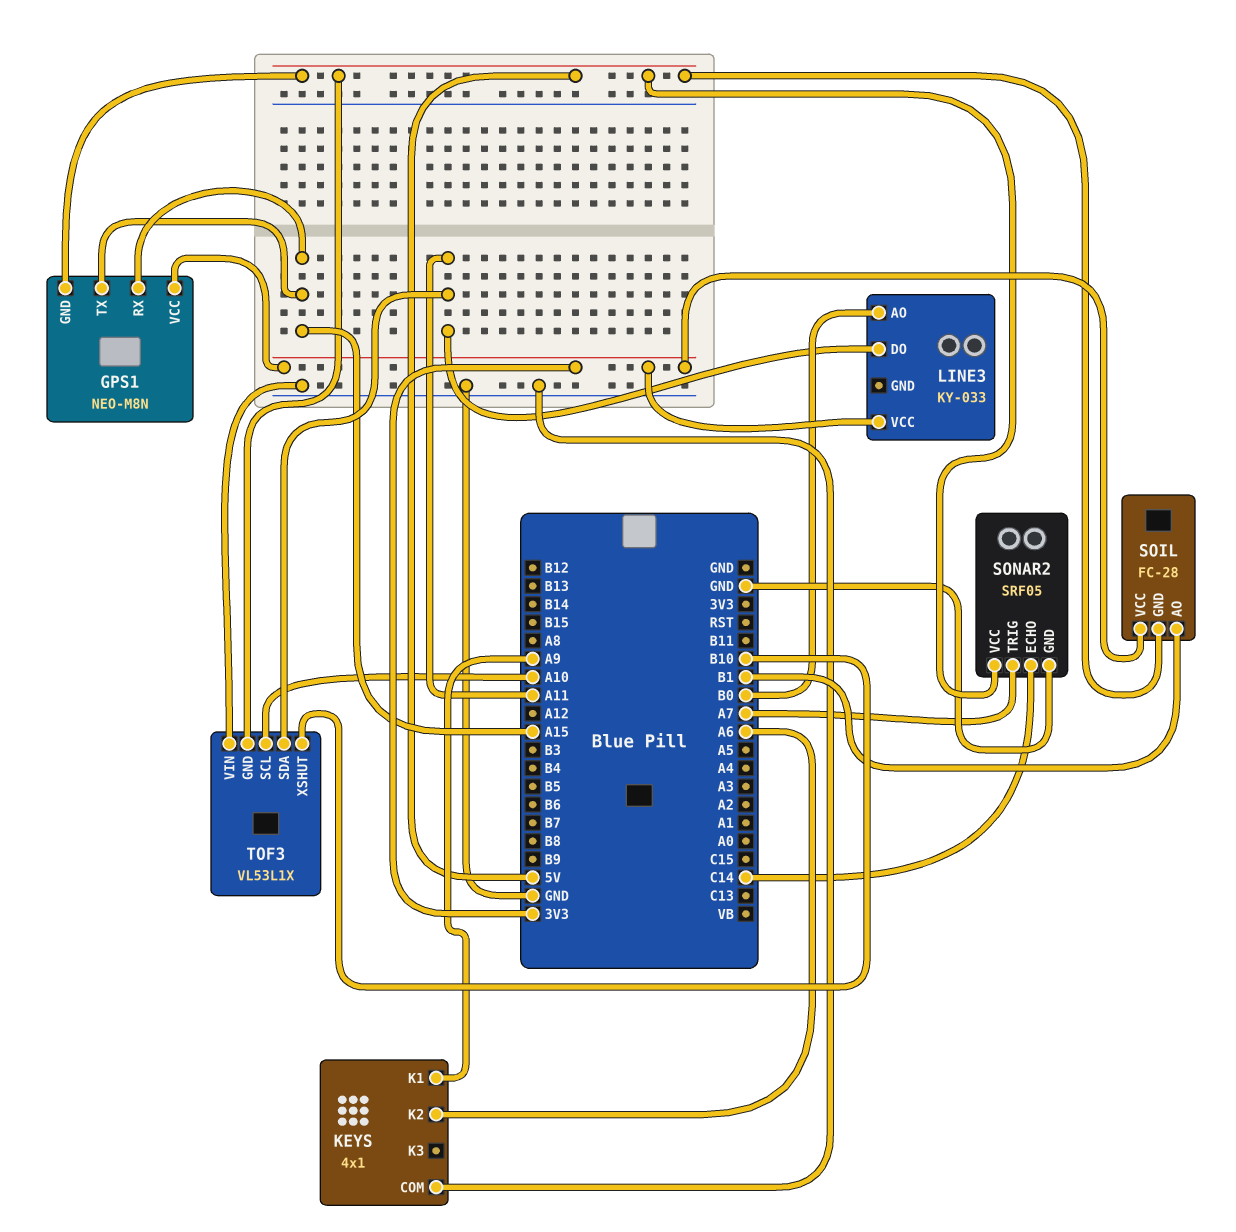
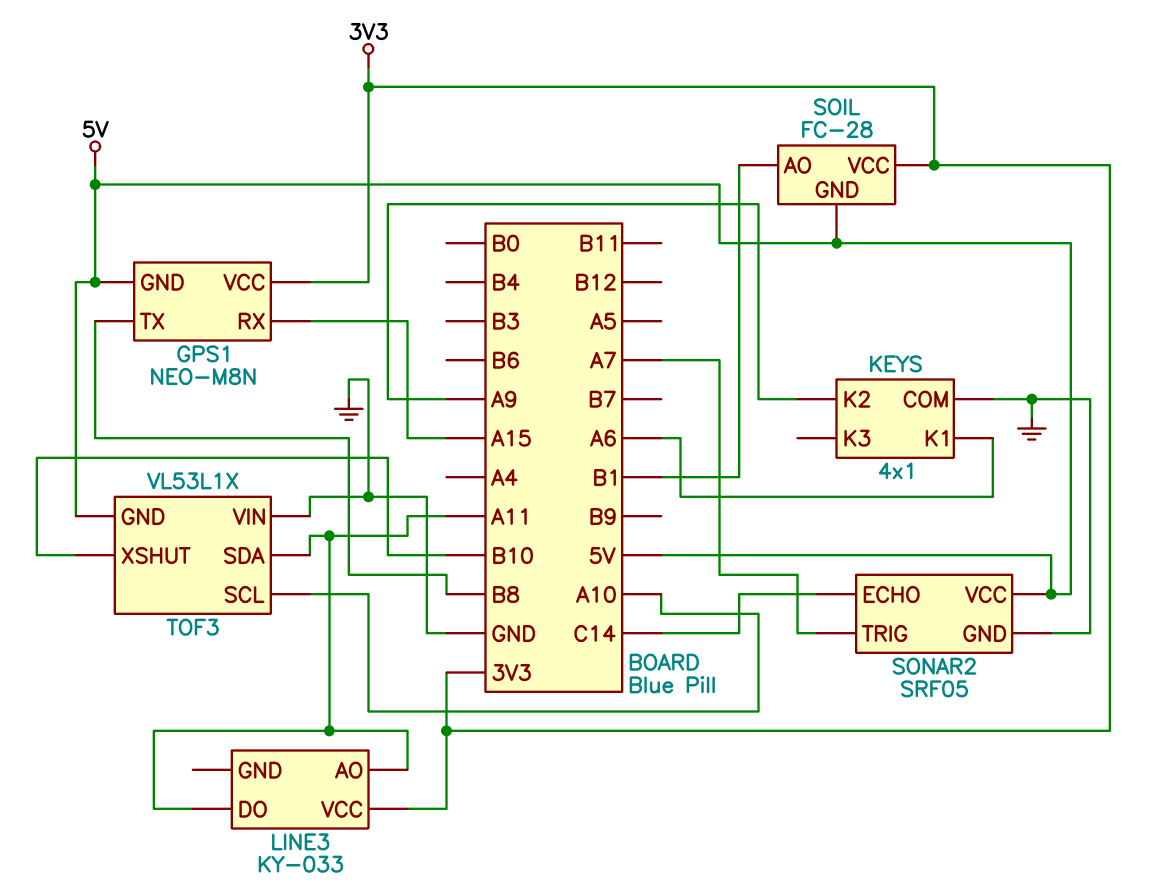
GPS1 pin TX: A15 -> B8
KEYS pin K1: A9 -> A6
KEYS pin K2: A6 -> A9
LINE3 pin AO: B0 -> A11

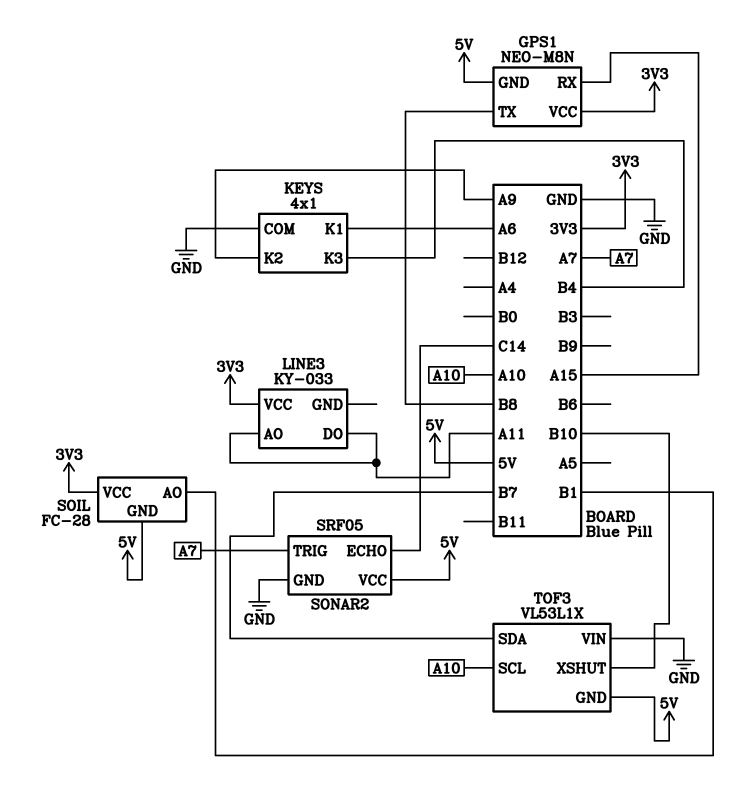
KEYS pin K3: none -> B4
TOF3 pin SDA: A11 -> B7

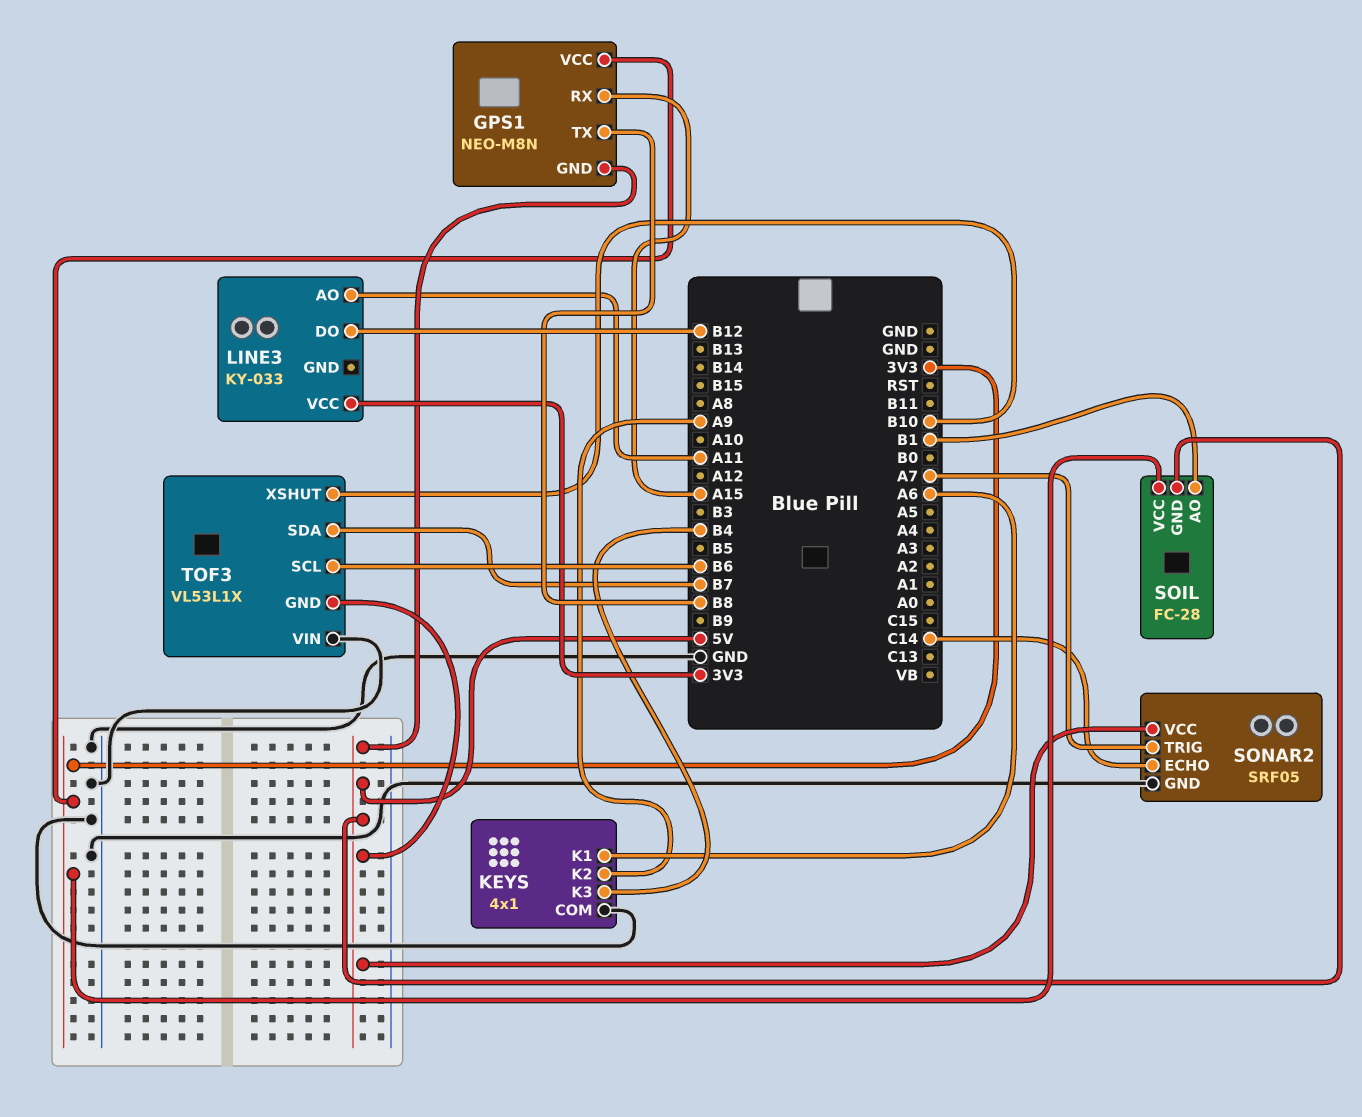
LINE3 pin DO: A11 -> B12
TOF3 pin SCL: A10 -> B6

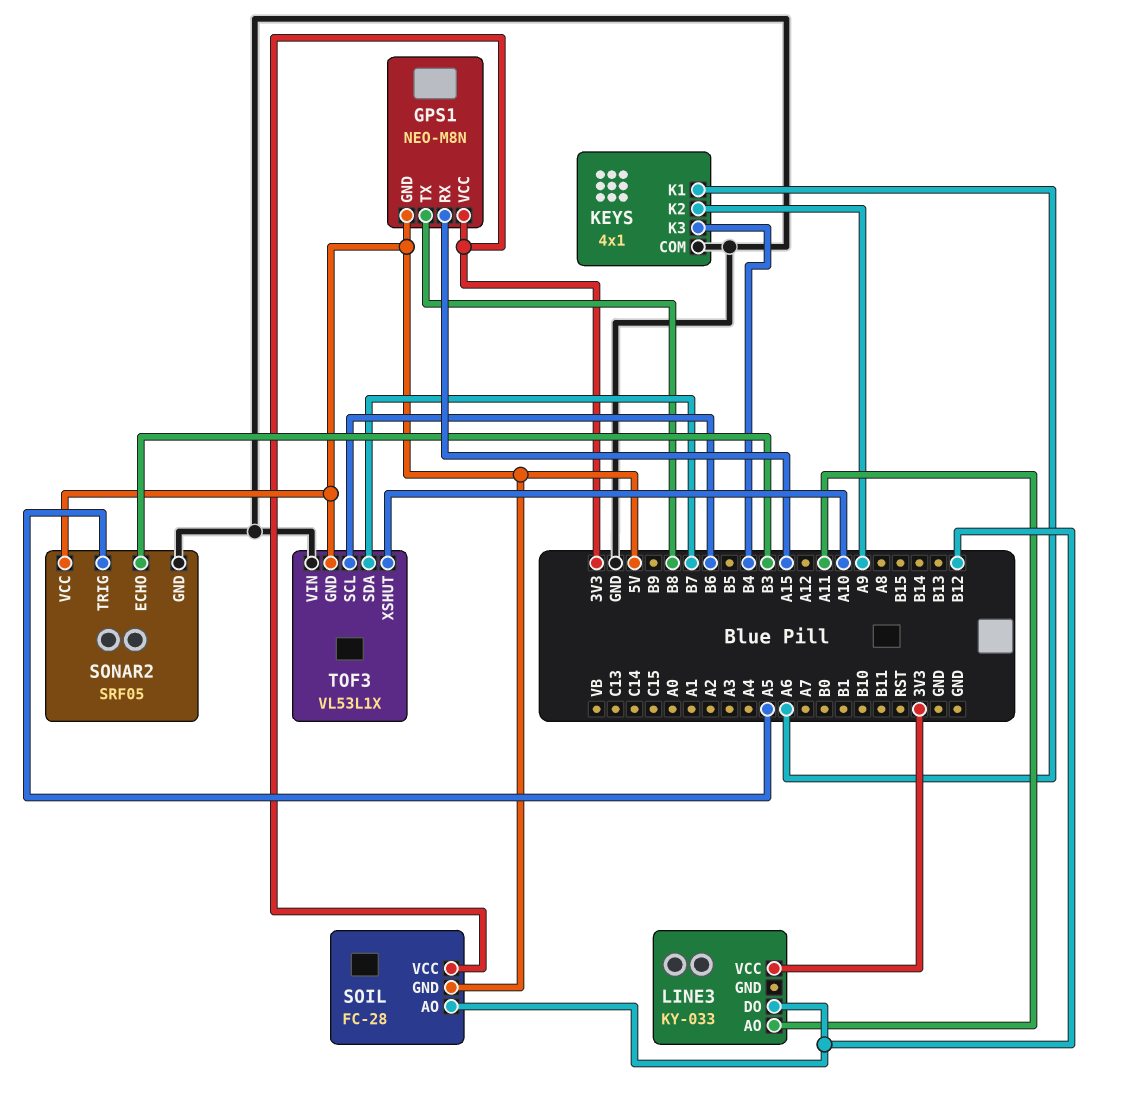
SOIL pin AO: B1 -> B12
SONAR2 pin ECHO: C14 -> B3
SONAR2 pin TRIG: A7 -> A5
TOF3 pin XSHUT: B10 -> A10

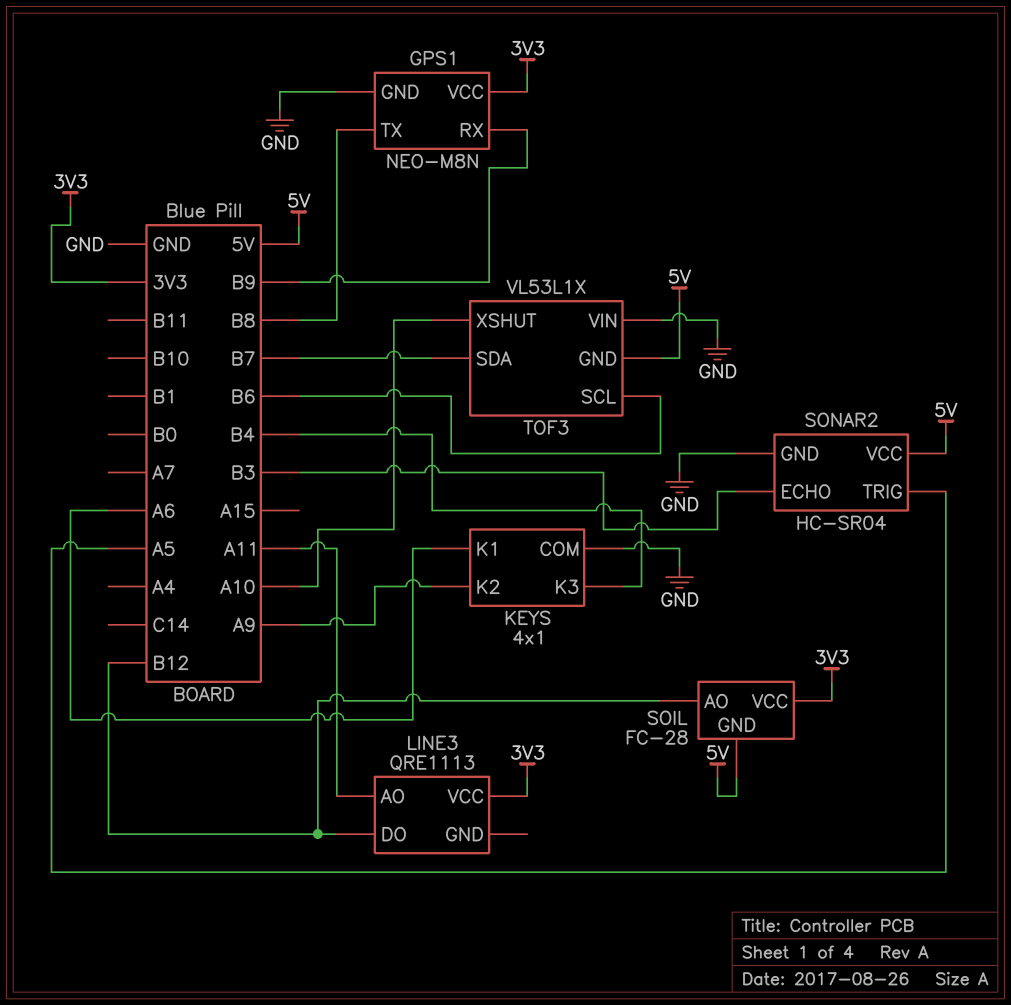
GPS1 pin GND: 5V -> GND
GPS1 pin RX: A15 -> B9
LINE3: KY-033 -> QRE1113
SONAR2: SRF05 -> HC-SR04

